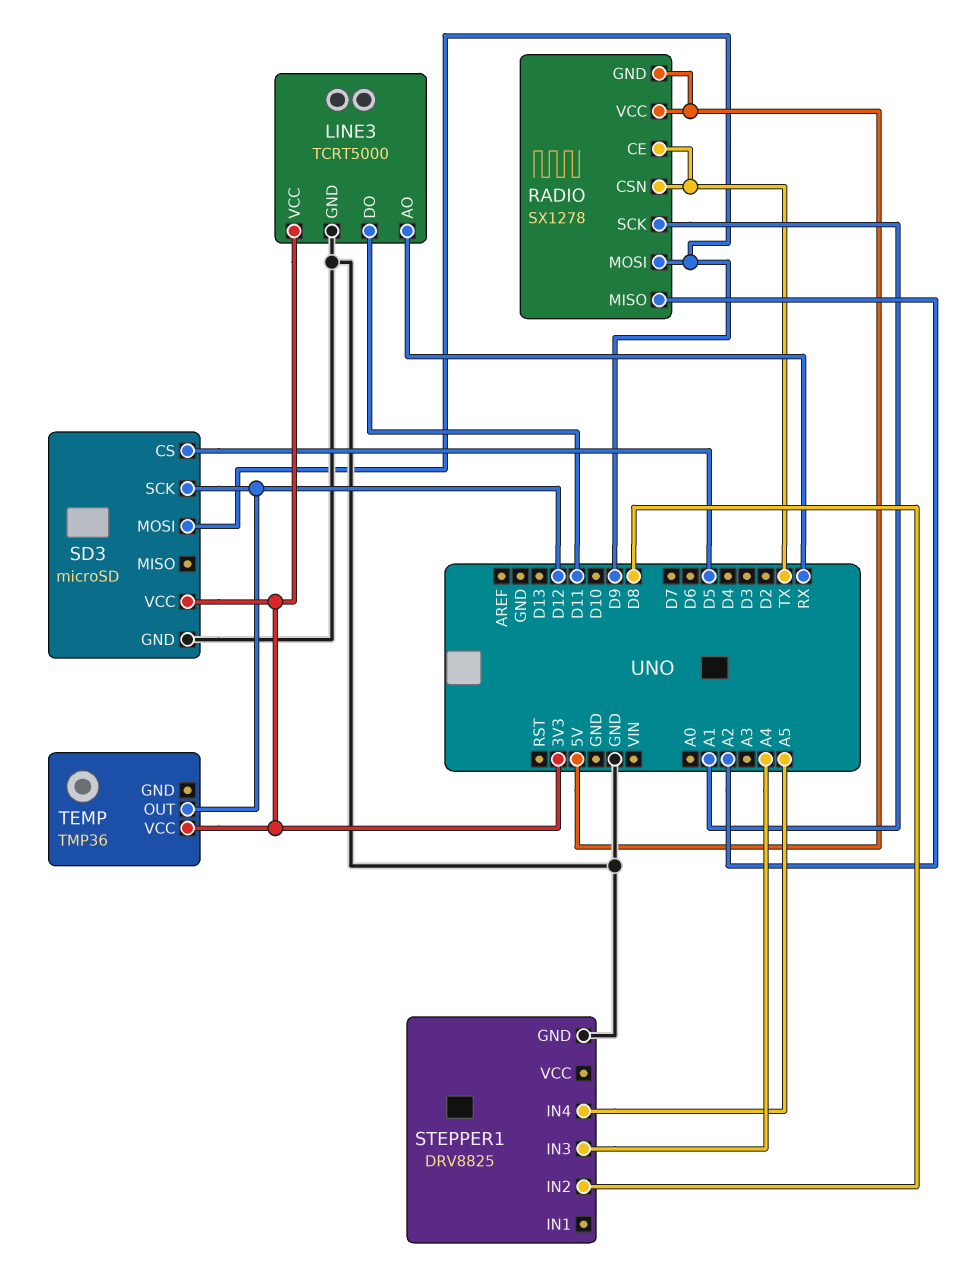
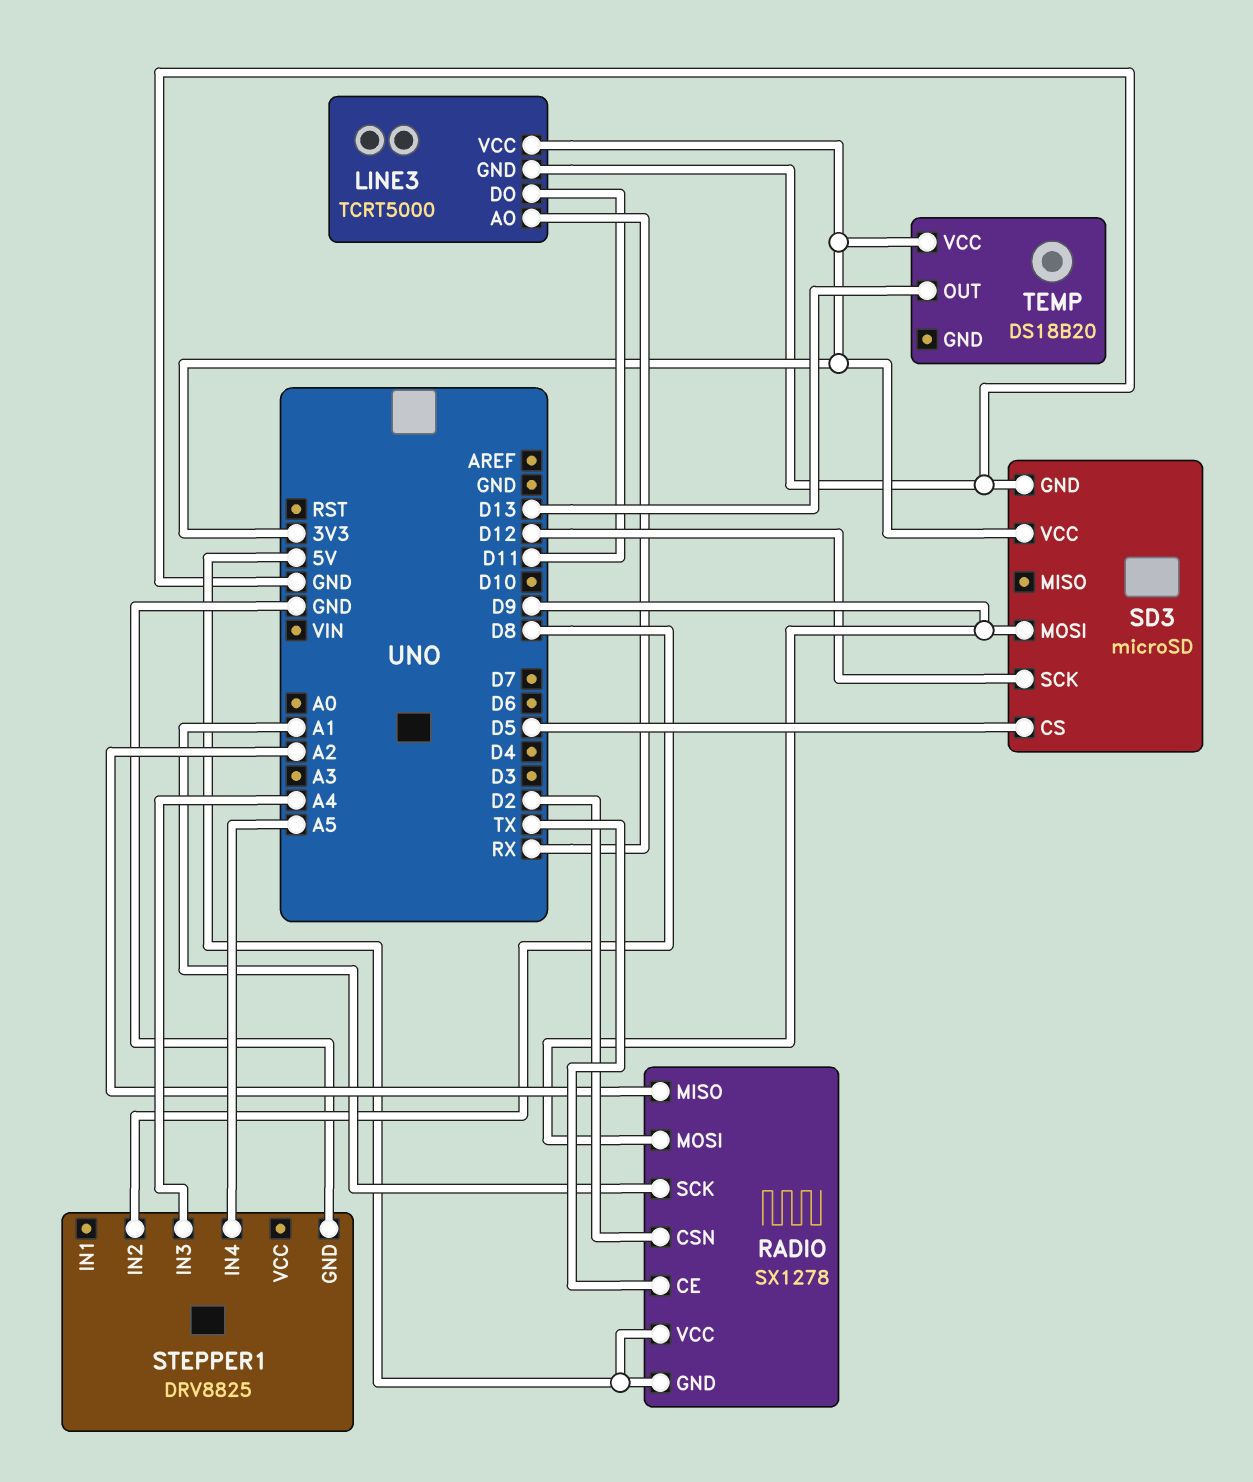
RADIO pin CSN: TX -> D2
TEMP: TMP36 -> DS18B20
TEMP pin OUT: D12 -> D13

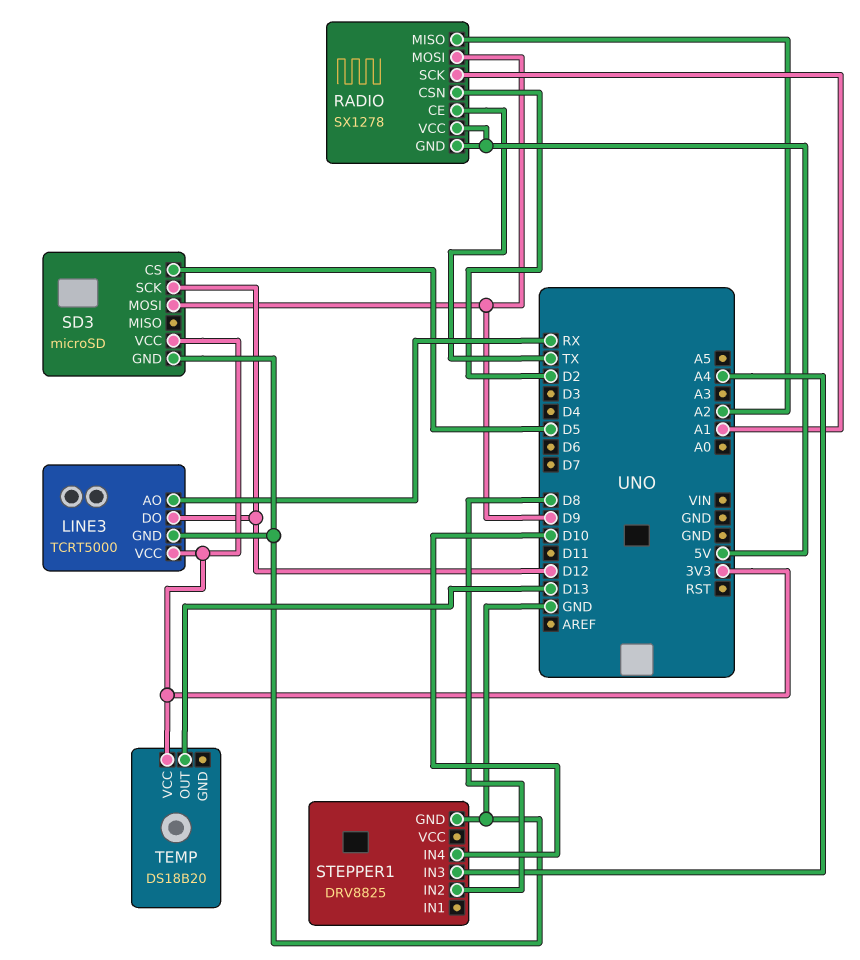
LINE3 pin DO: D11 -> D12
STEPPER1 pin IN4: A5 -> D10

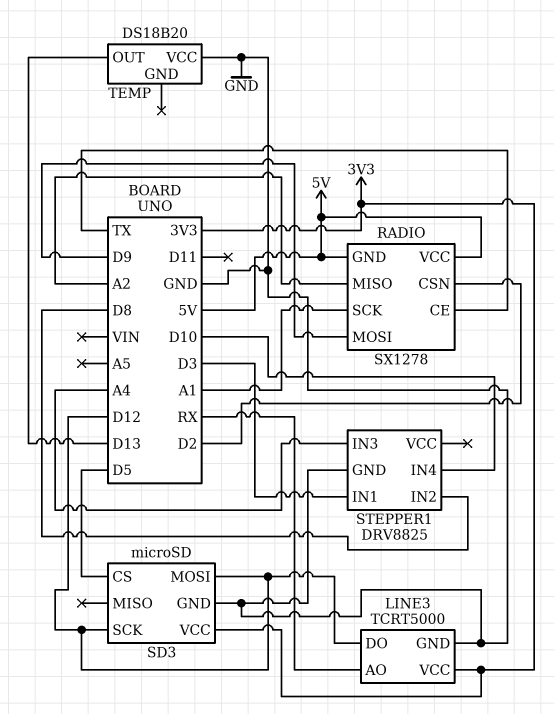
SD3 pin MOSI: D9 -> D12
STEPPER1 pin IN1: none -> D3
TEMP pin VCC: 3V3 -> GND

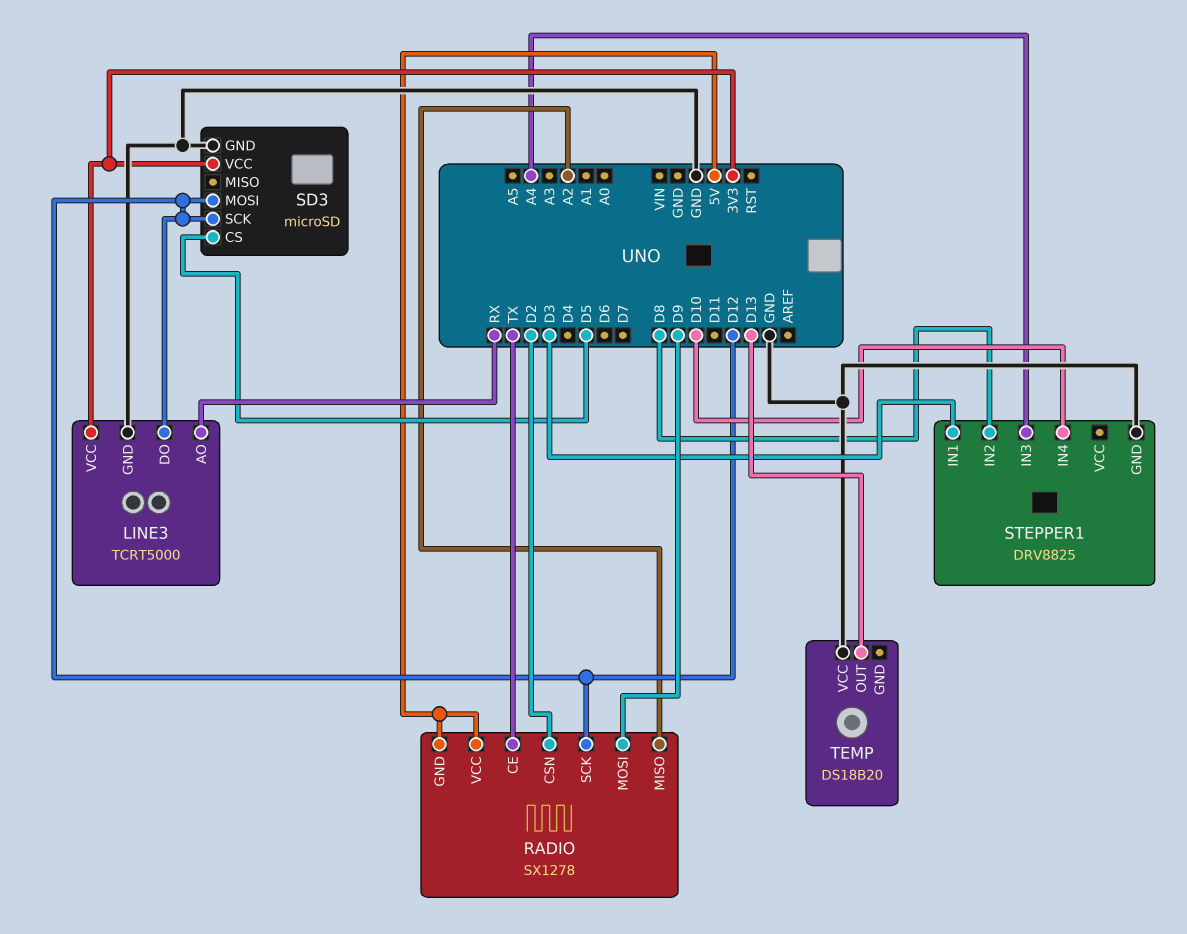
RADIO pin SCK: A1 -> D12

